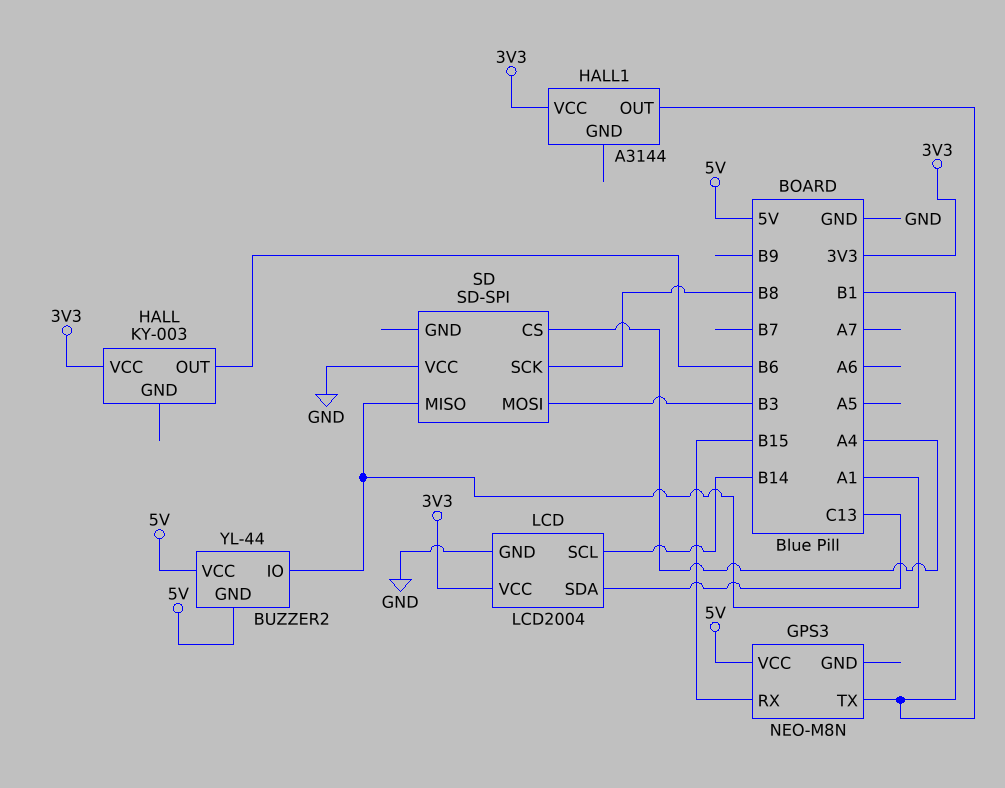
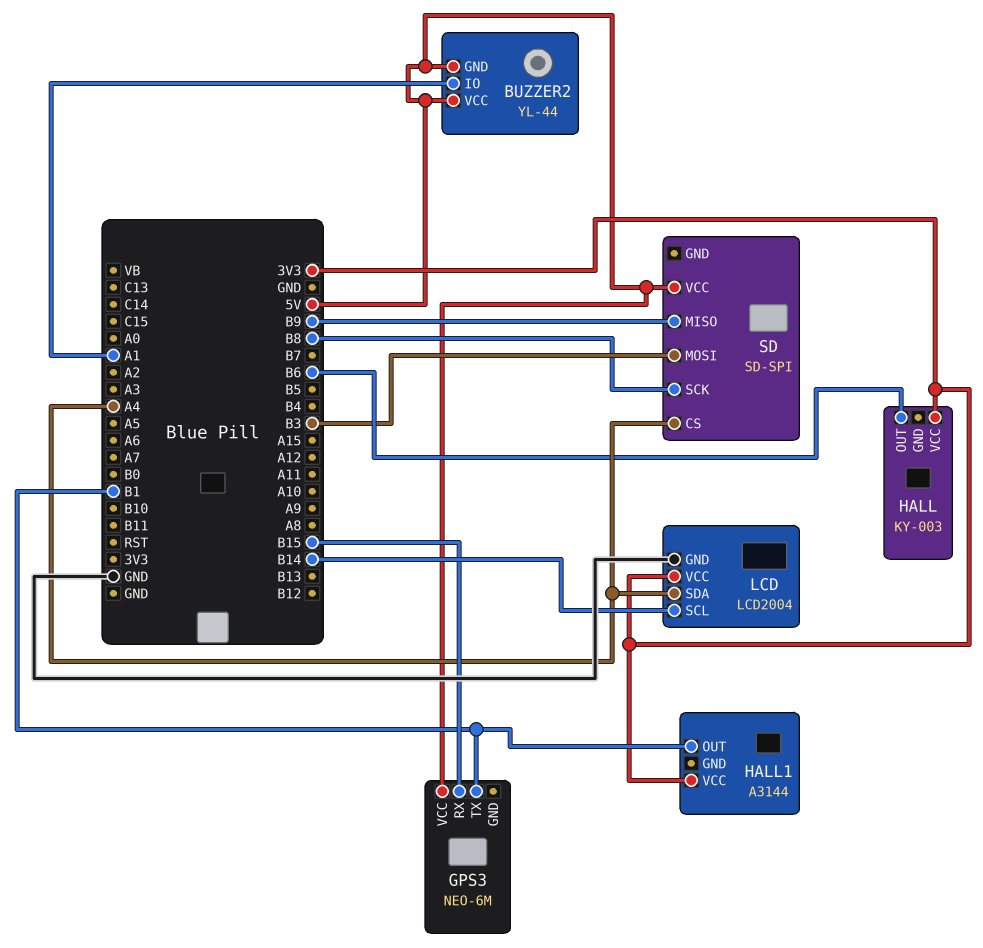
GPS3: NEO-M8N -> NEO-6M
LCD pin SDA: C13 -> A4
SD pin MISO: A1 -> B9
SD pin VCC: GND -> 5V

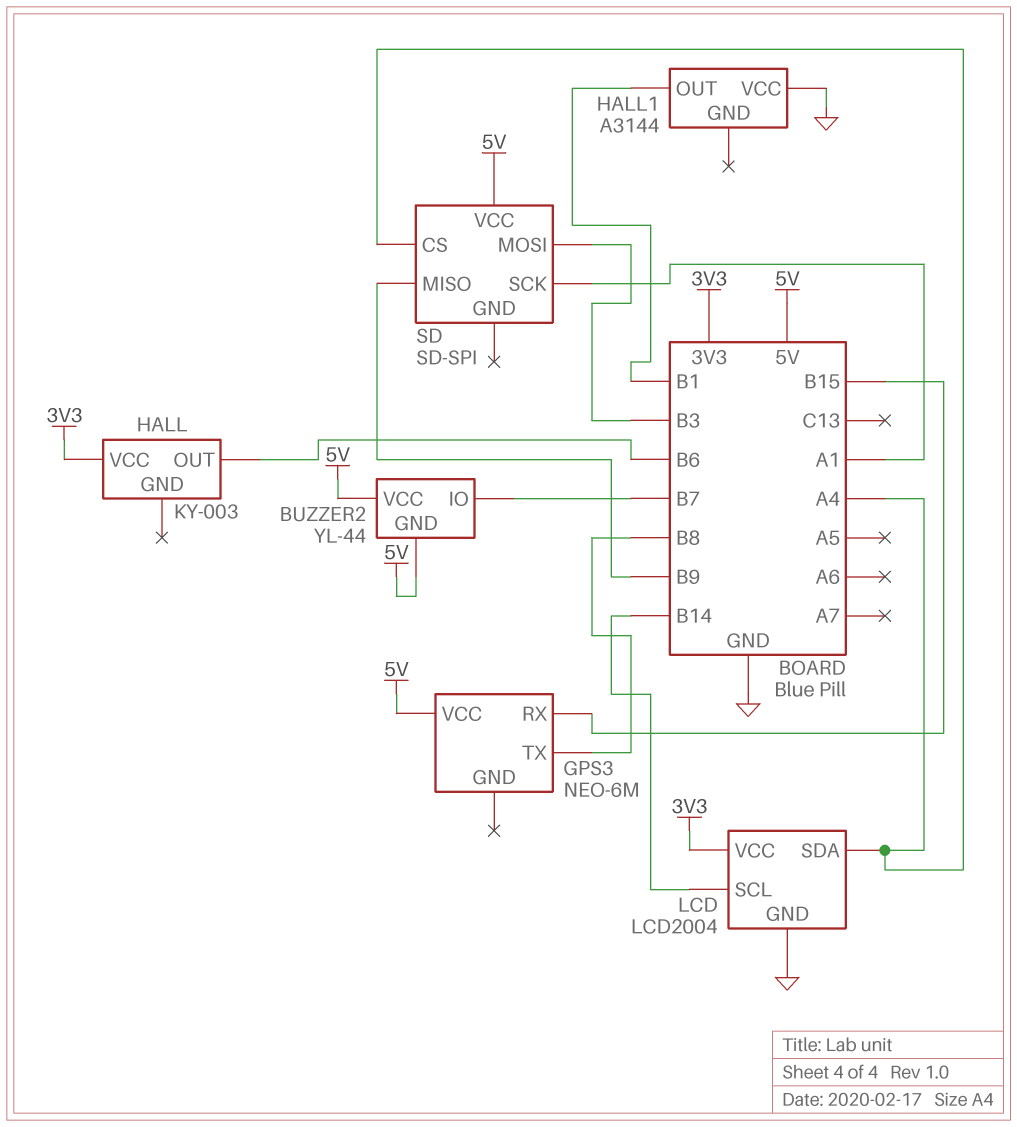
BUZZER2 pin IO: A1 -> B7
GPS3 pin TX: B1 -> B8
HALL1 pin VCC: 3V3 -> GND
SD pin SCK: B8 -> A1

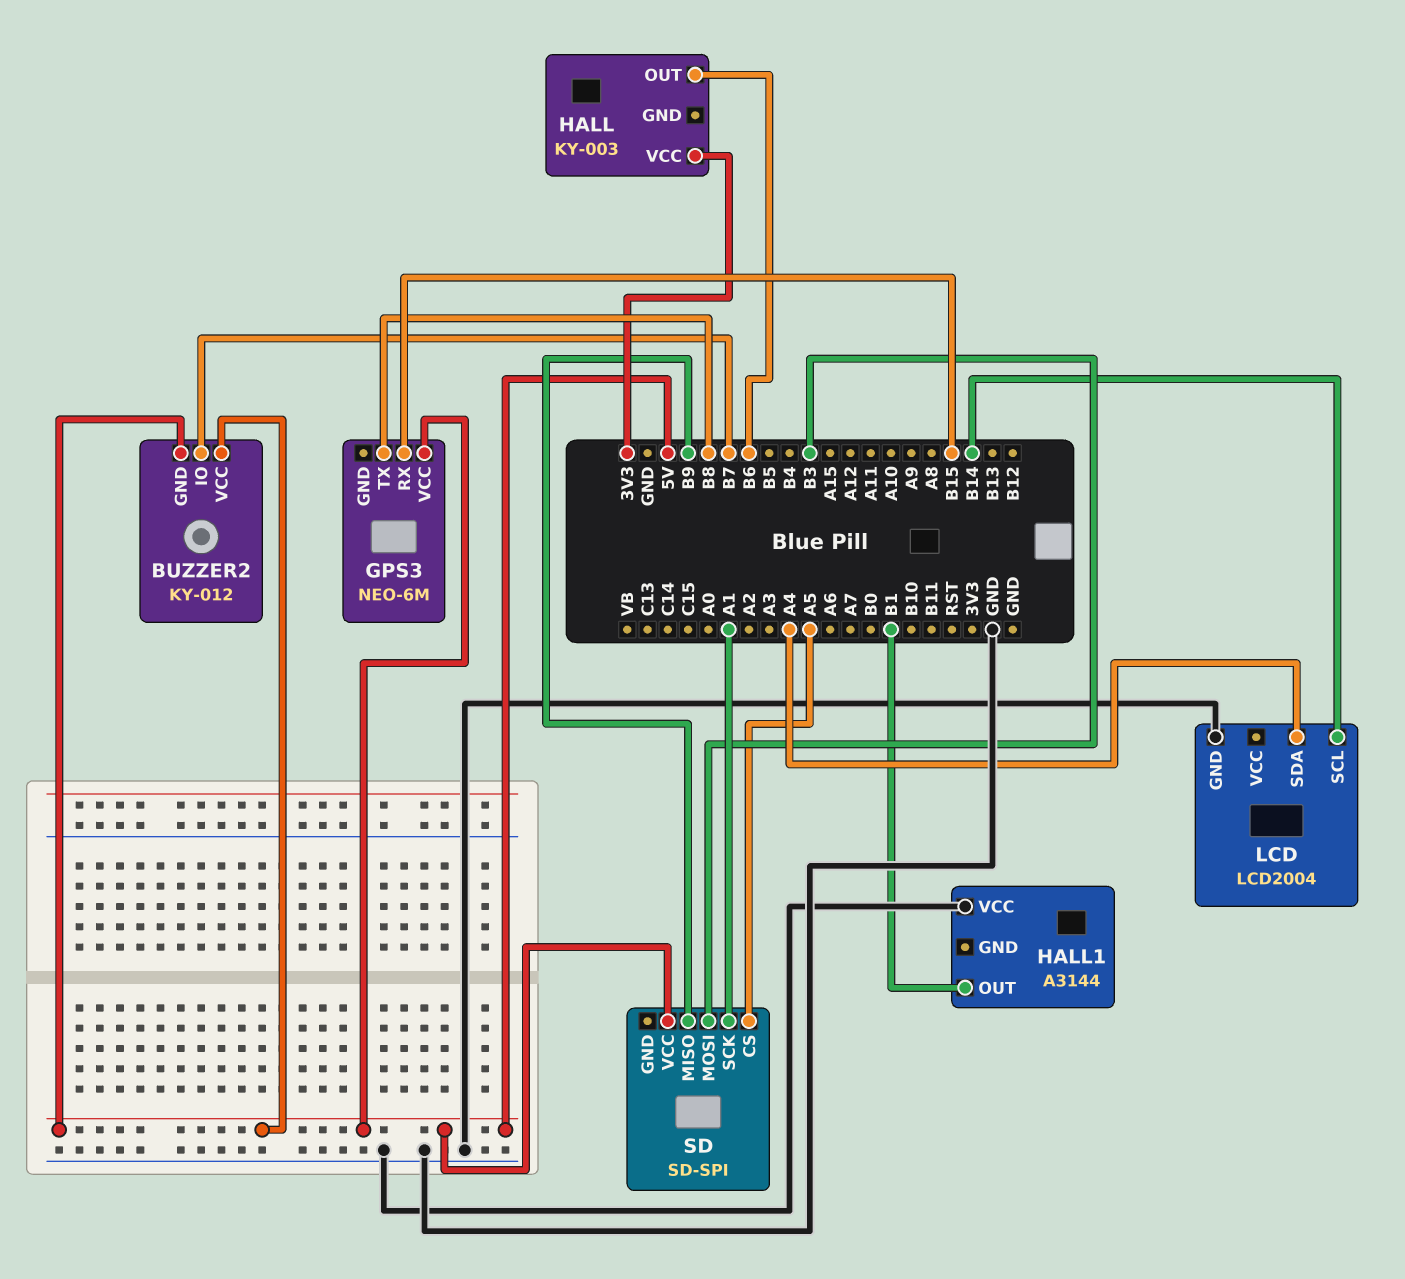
BUZZER2: YL-44 -> KY-012
LCD pin VCC: 3V3 -> none
SD pin CS: A4 -> A5

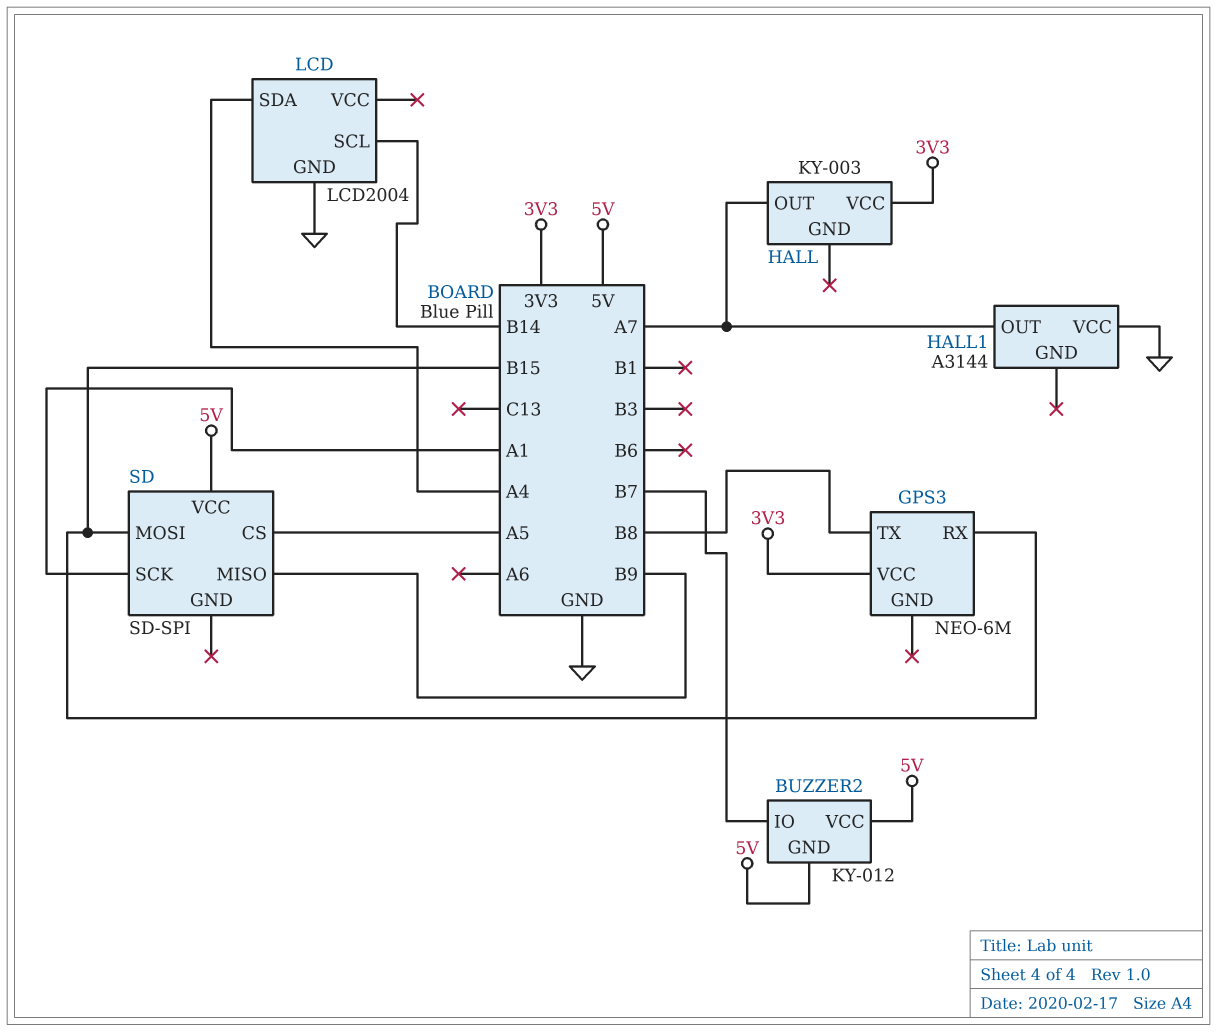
GPS3 pin VCC: 5V -> 3V3
HALL pin OUT: B6 -> A7
HALL1 pin OUT: B1 -> A7
SD pin MOSI: B3 -> B15

